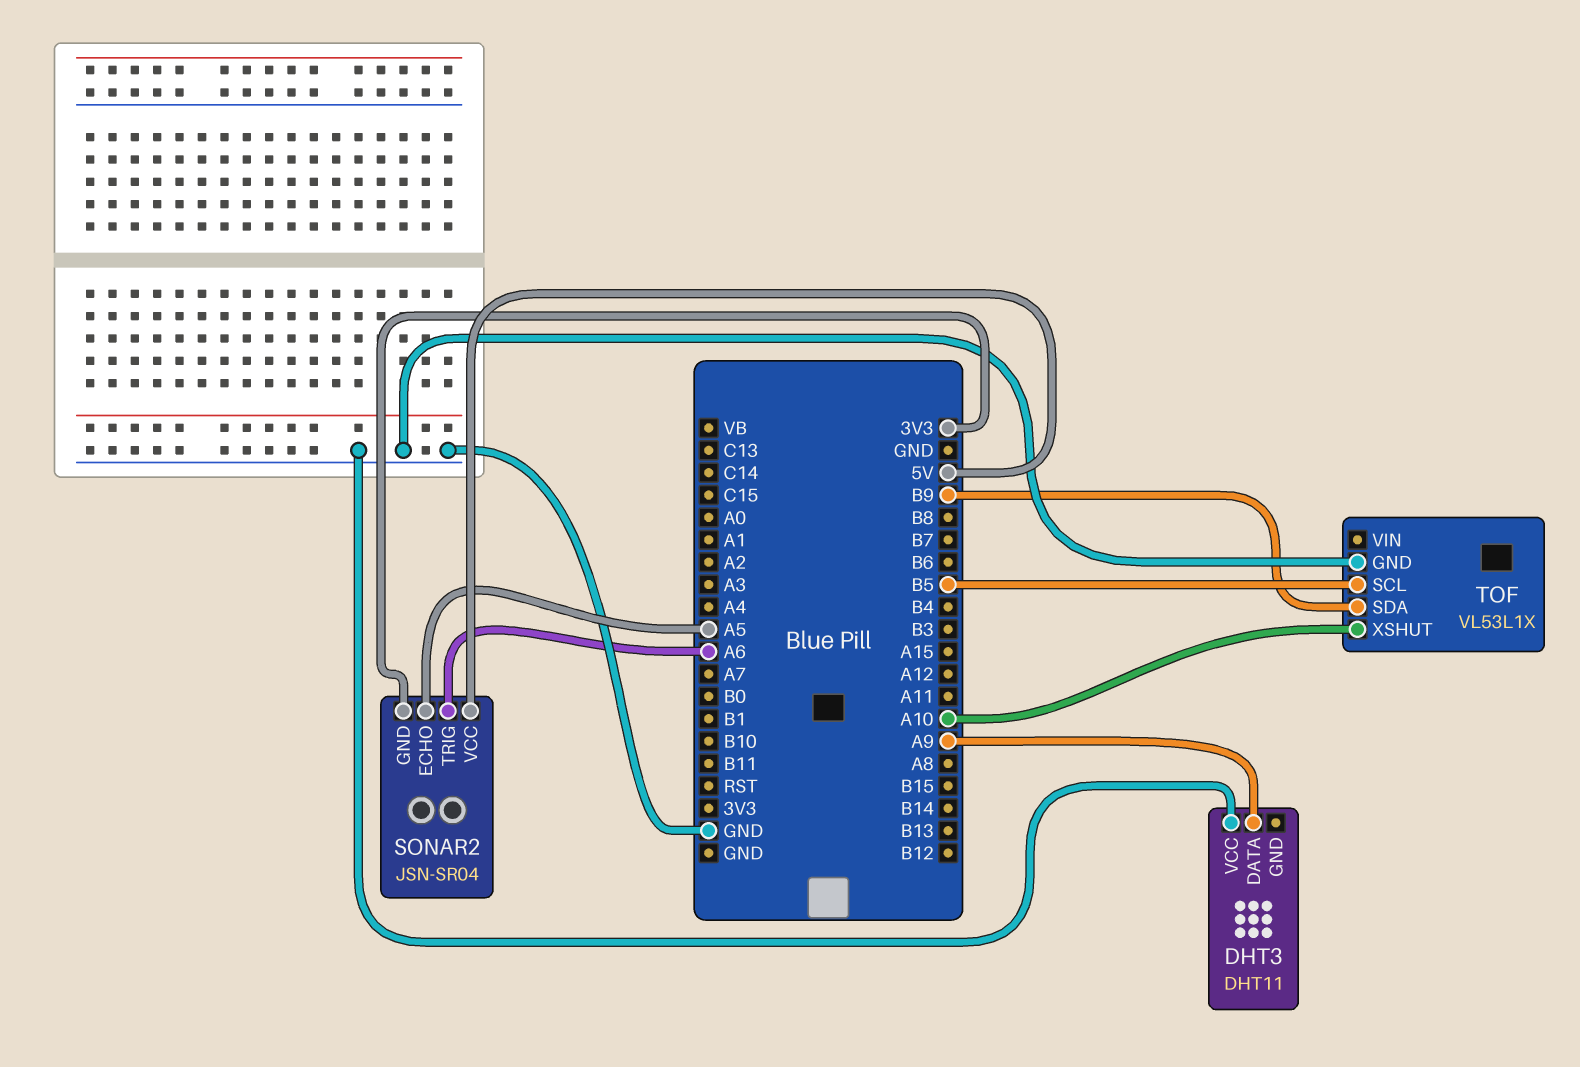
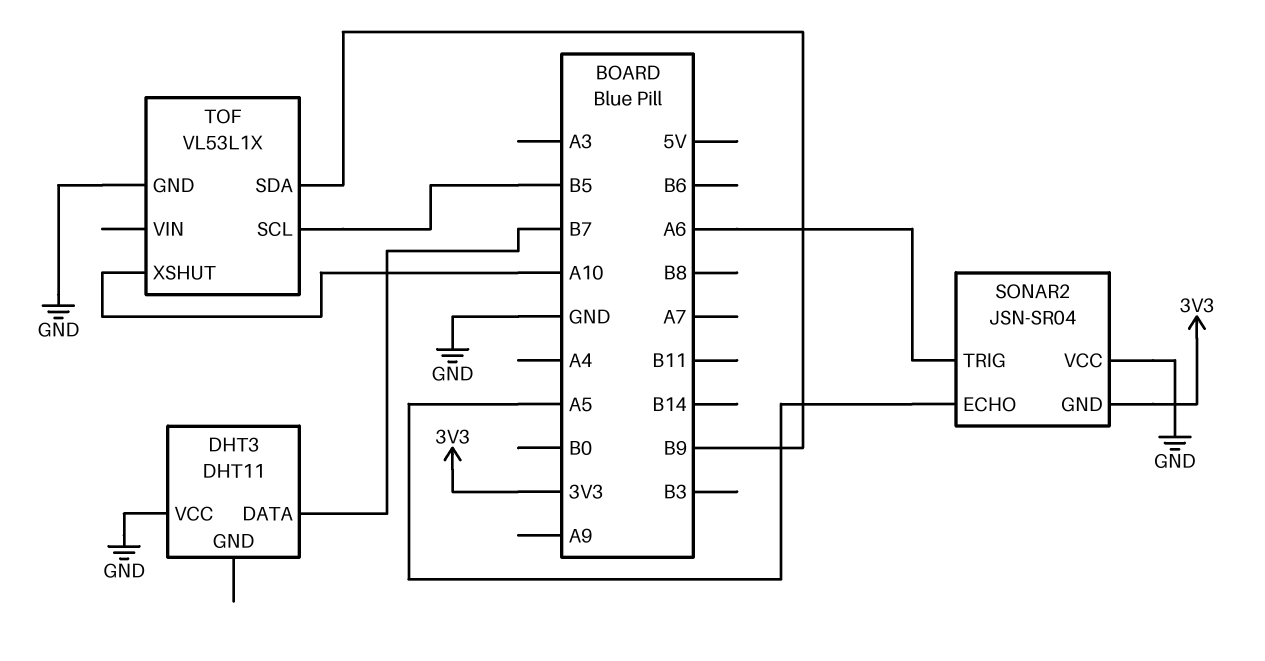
DHT3 pin DATA: A9 -> B7
SONAR2 pin VCC: 5V -> GND

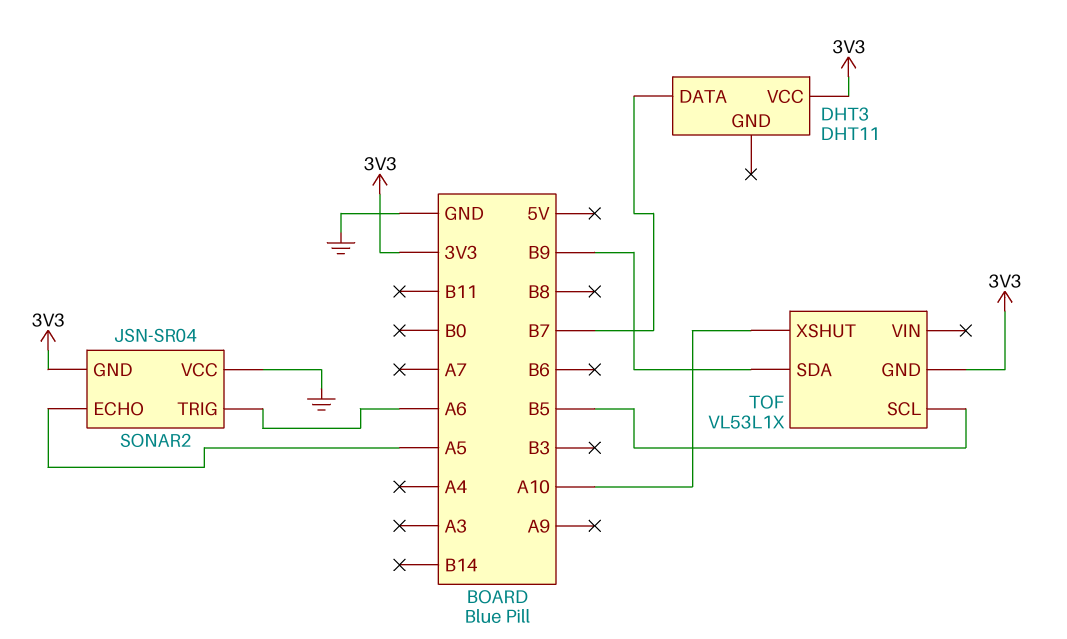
DHT3 pin VCC: GND -> 3V3
TOF pin GND: GND -> 3V3

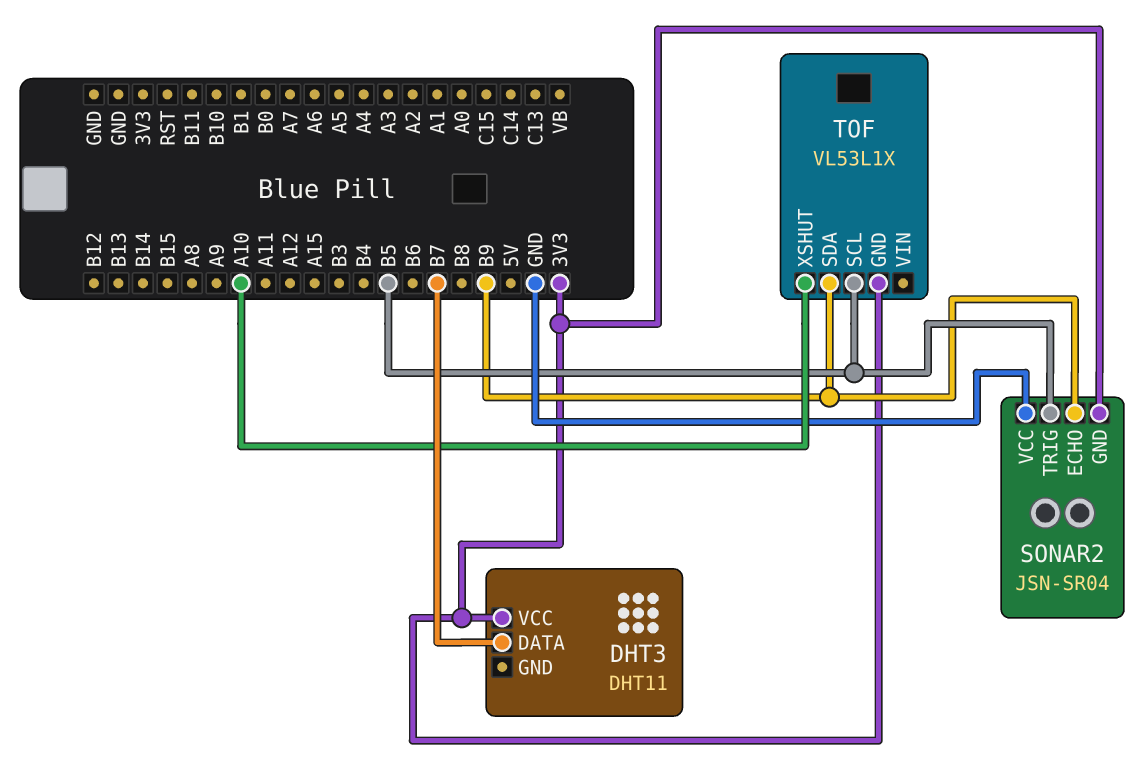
SONAR2 pin ECHO: A5 -> B9
SONAR2 pin TRIG: A6 -> B5

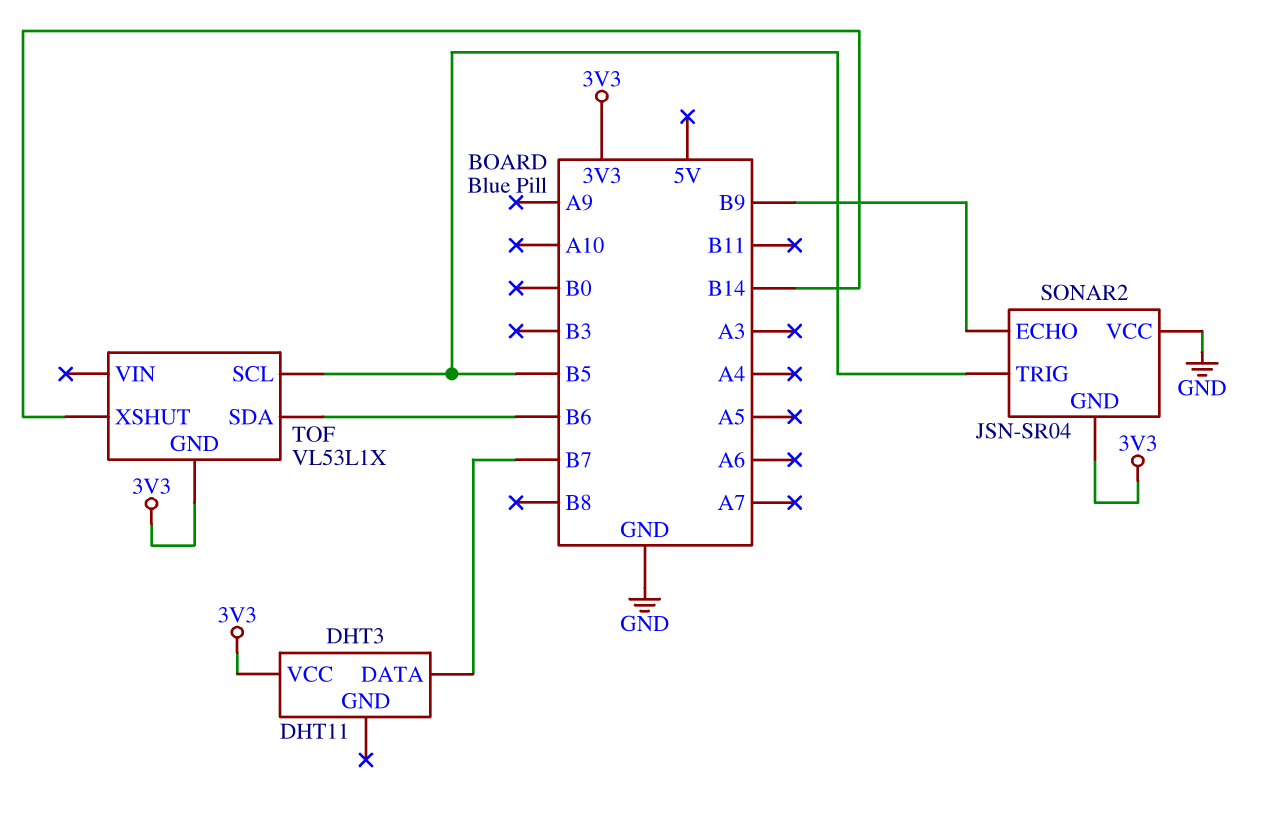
TOF pin SDA: B9 -> B6
TOF pin XSHUT: A10 -> B14

